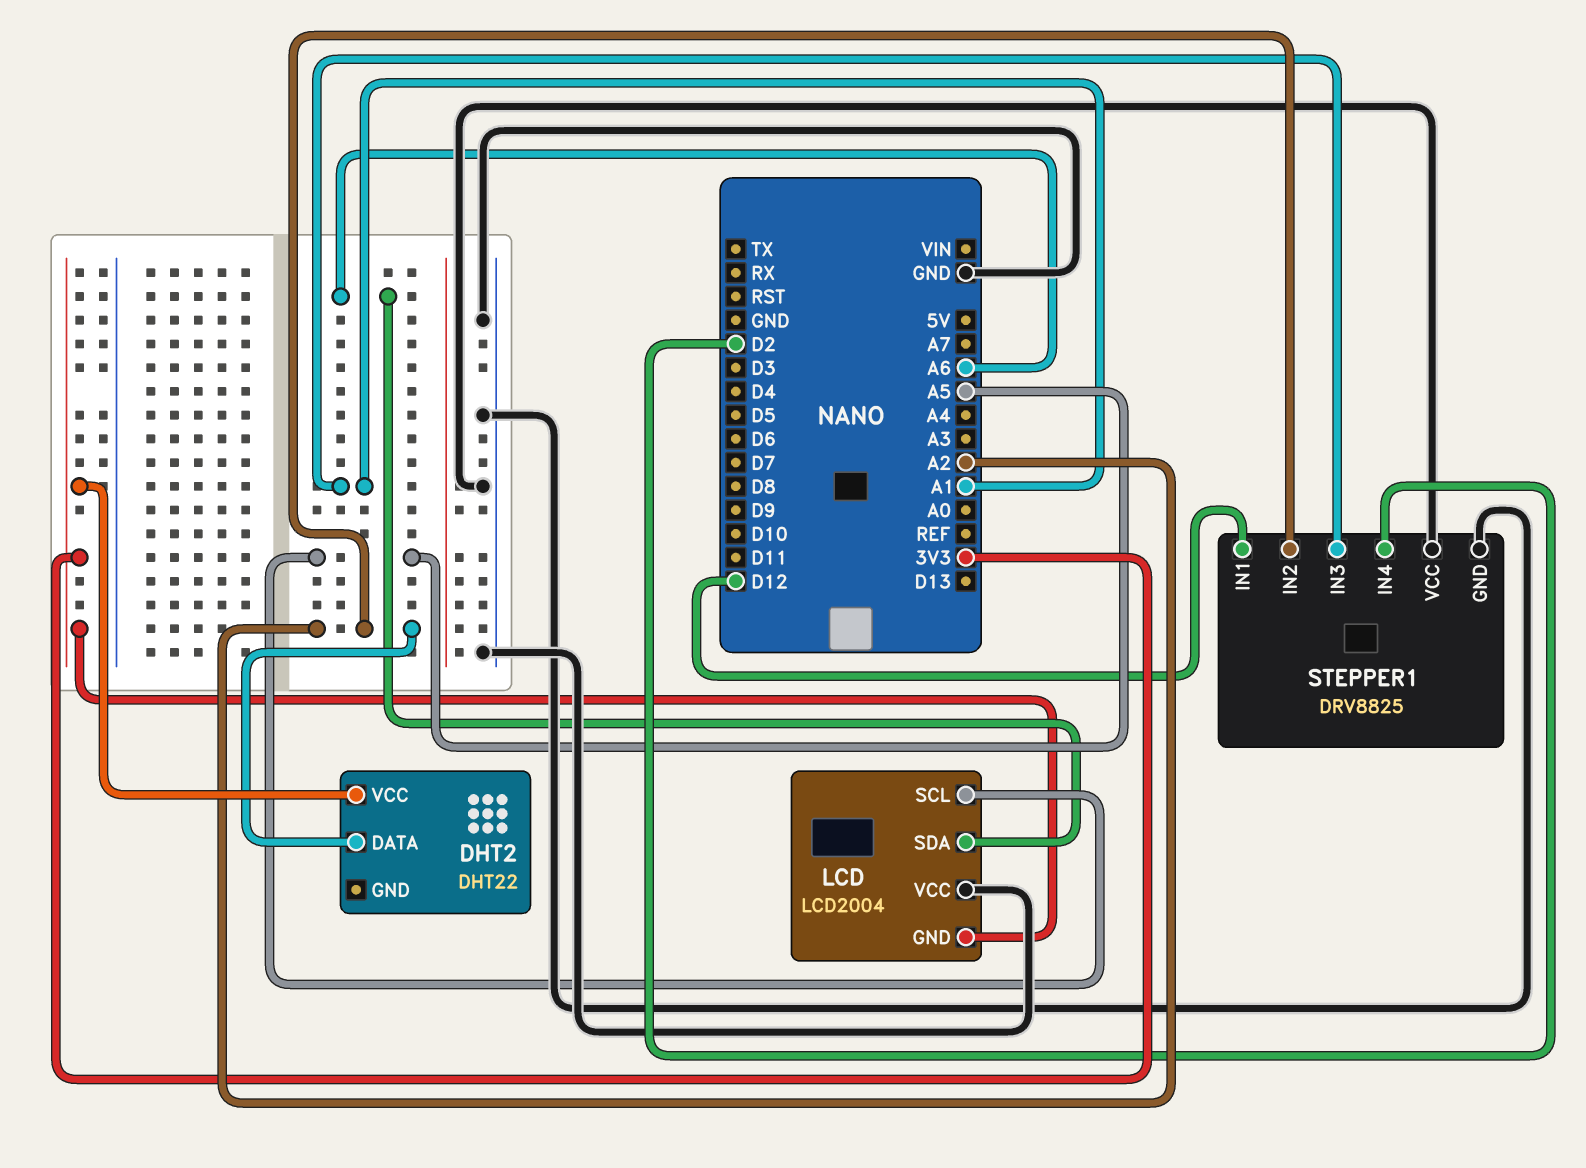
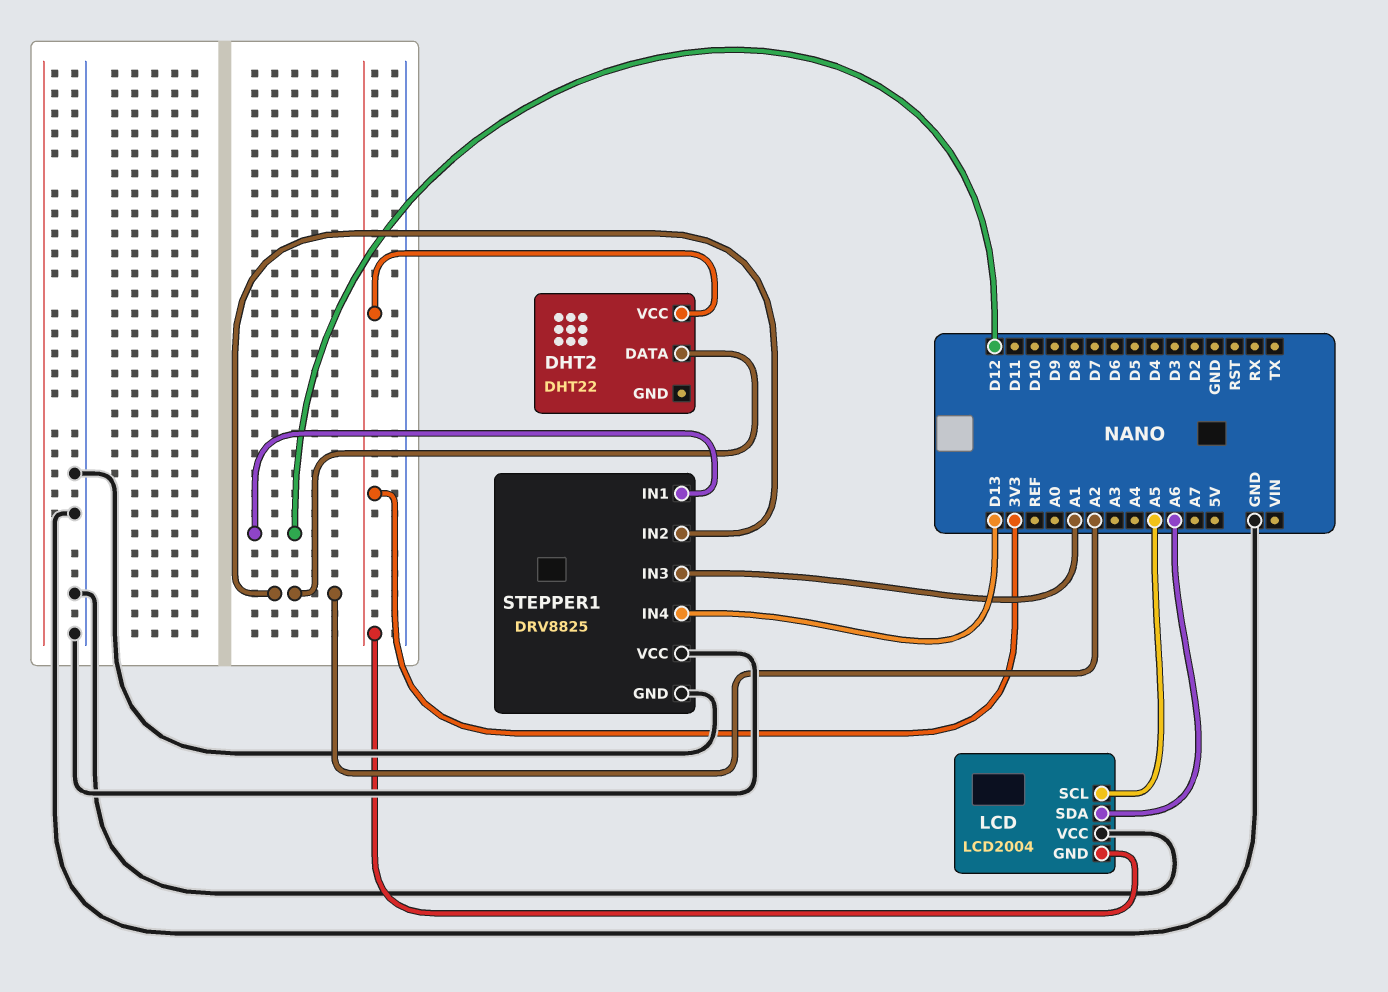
STEPPER1 pin IN4: D2 -> D13

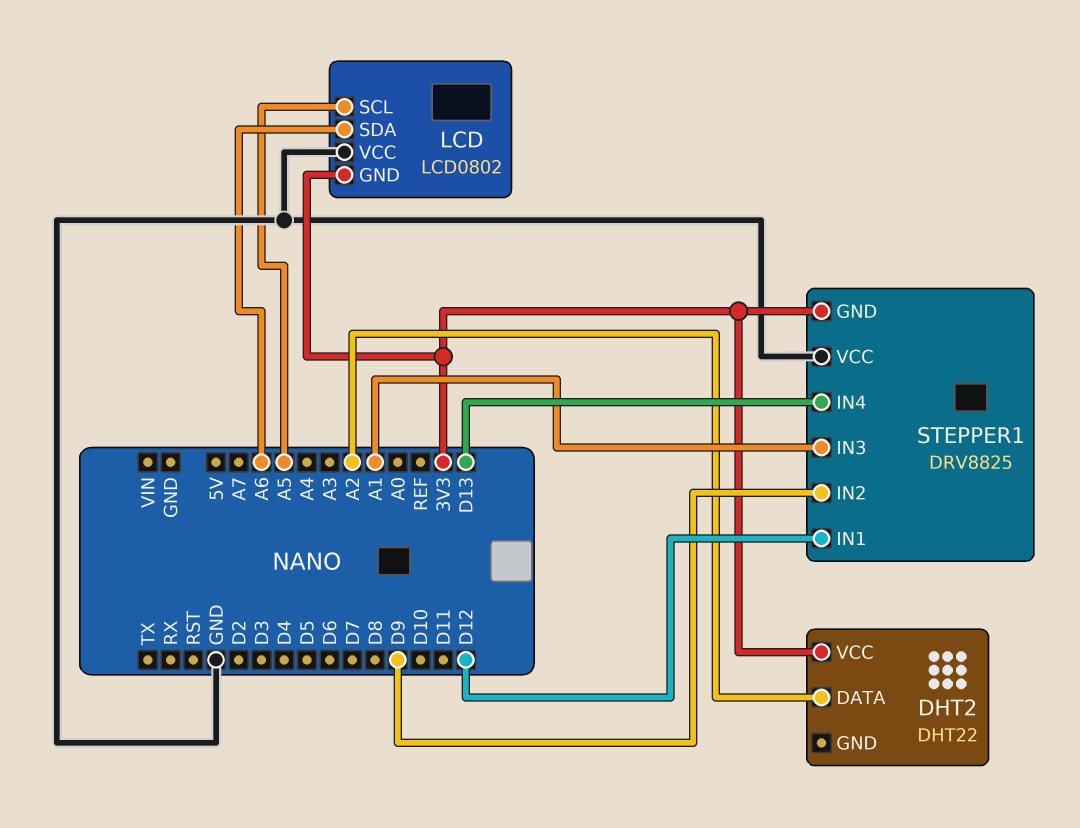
LCD: LCD2004 -> LCD0802
STEPPER1 pin GND: GND -> 3V3
STEPPER1 pin IN2: A2 -> D9

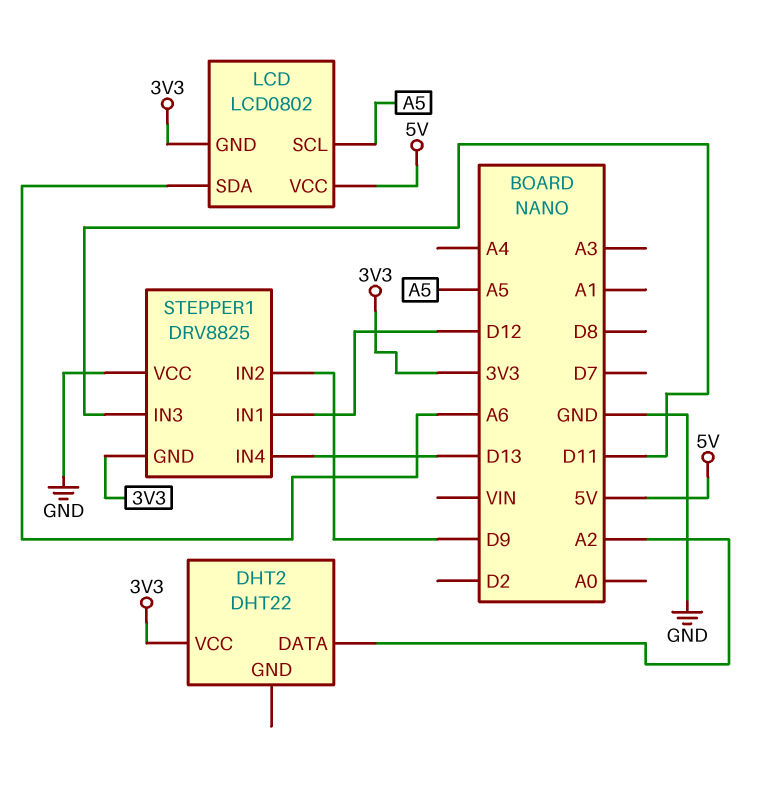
LCD pin VCC: GND -> 5V
STEPPER1 pin IN3: A1 -> D11

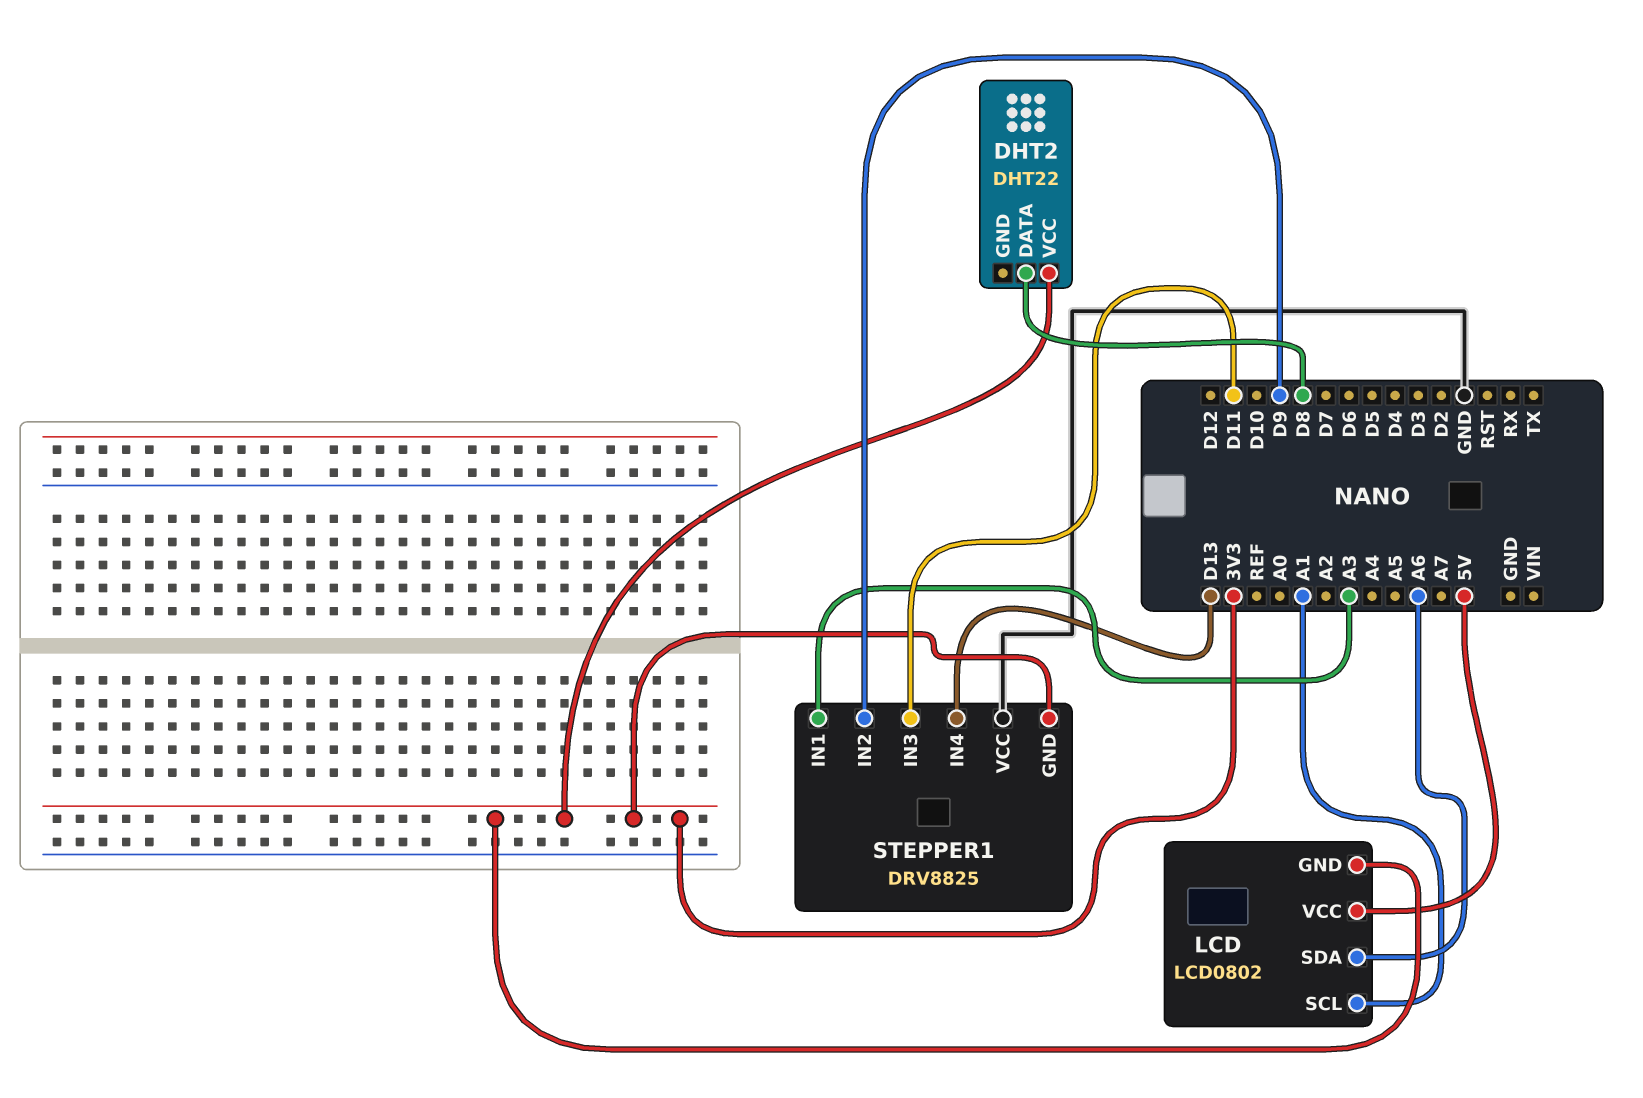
DHT2 pin DATA: A2 -> D8
LCD pin SCL: A5 -> A1
STEPPER1 pin IN1: D12 -> A3

